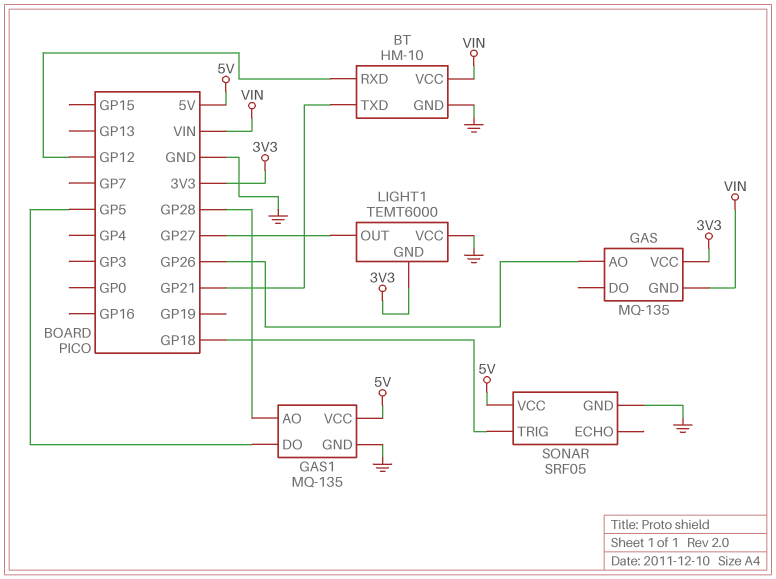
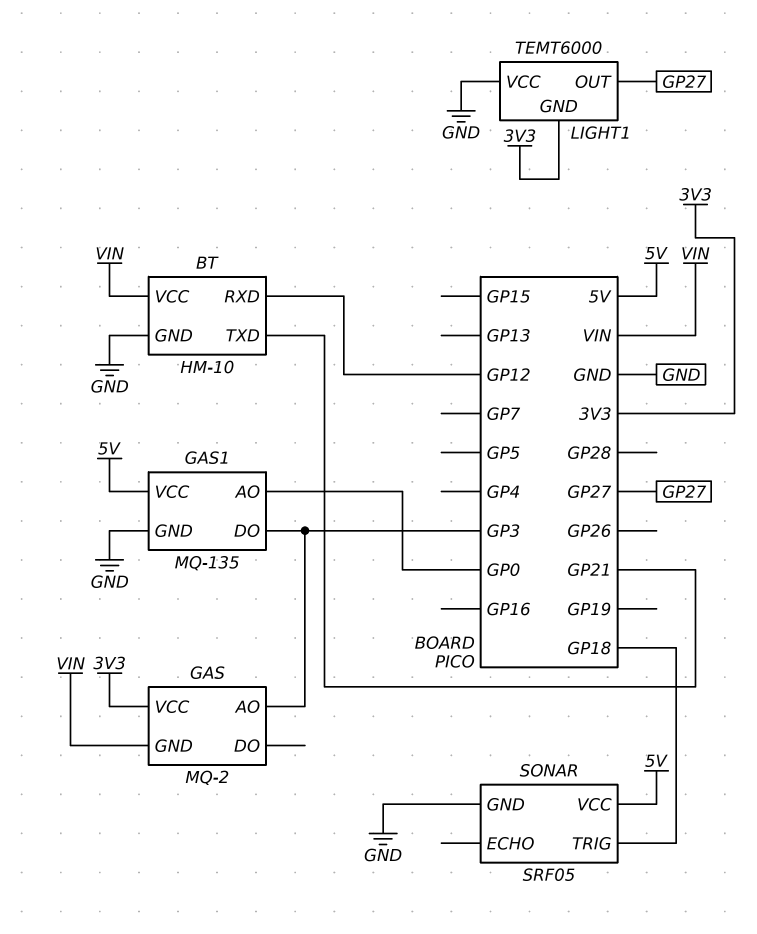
GAS: MQ-135 -> MQ-2
GAS pin AO: GP26 -> GP3
GAS1 pin AO: GP28 -> GP0
GAS1 pin DO: GP5 -> GP3

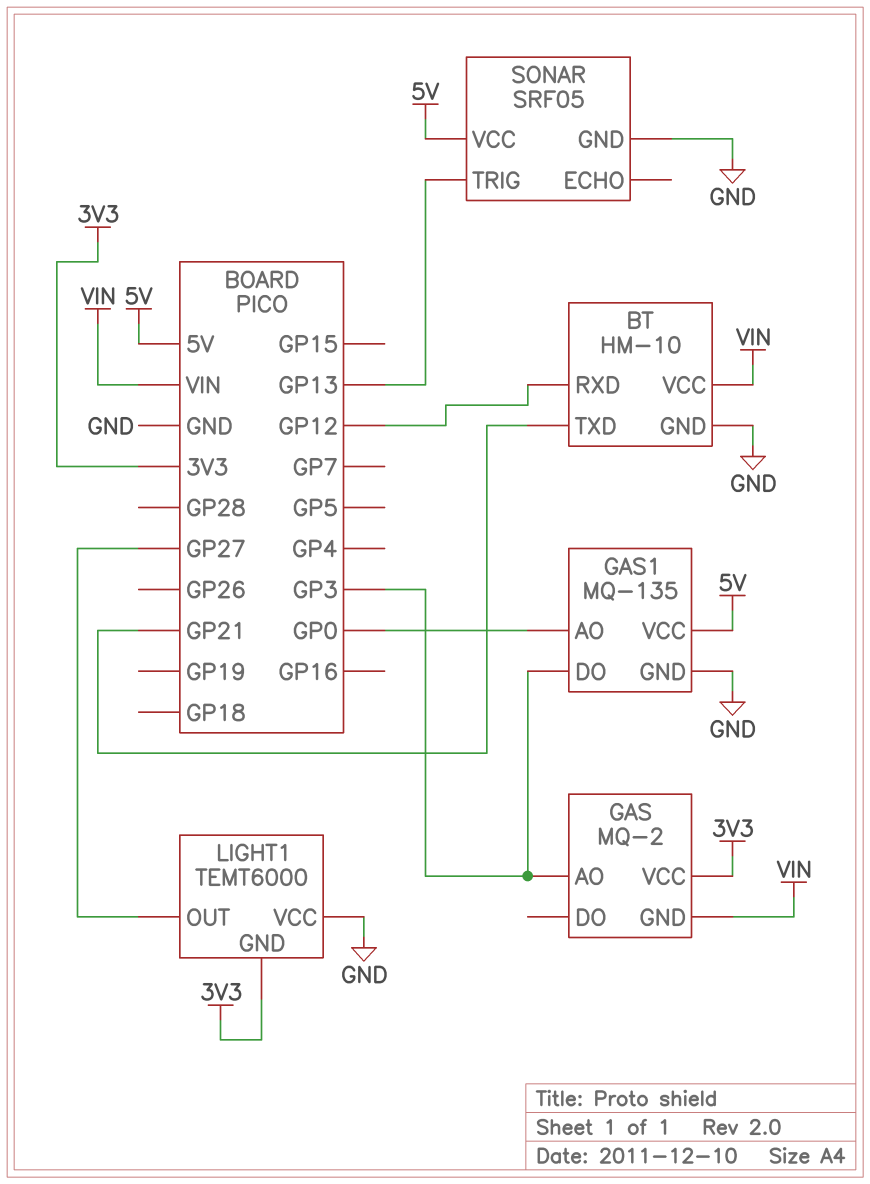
SONAR pin TRIG: GP18 -> GP13

